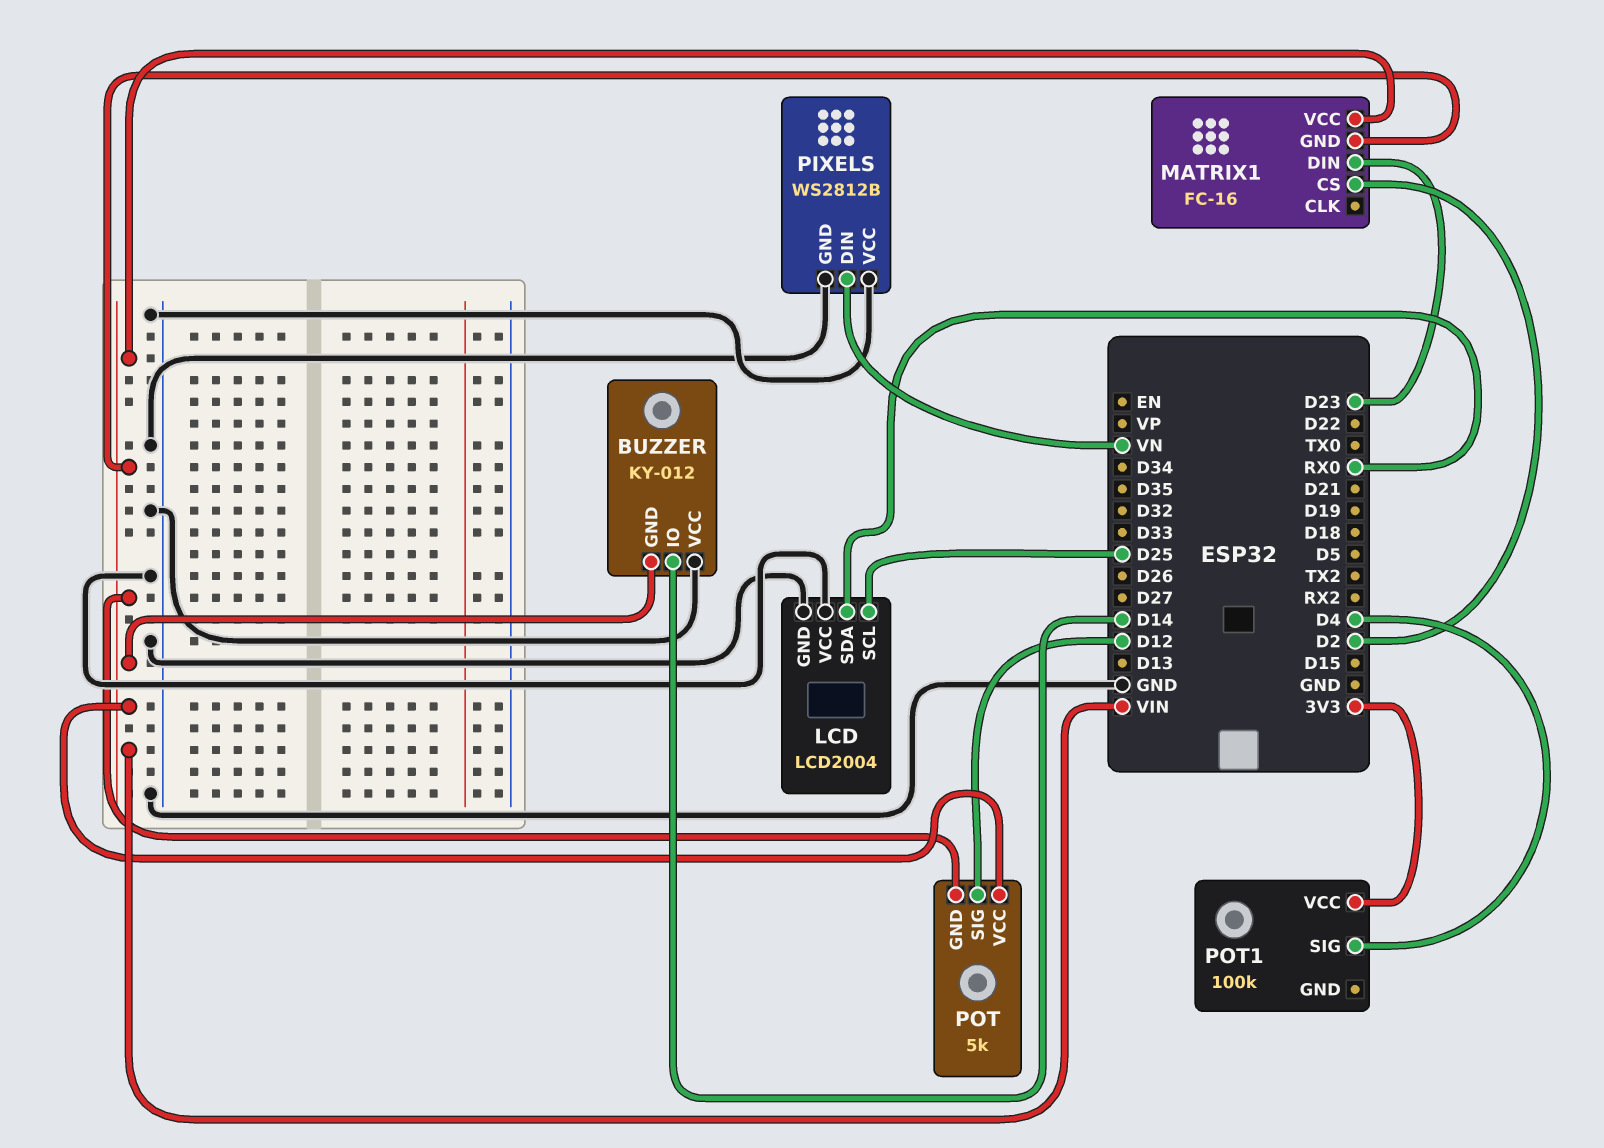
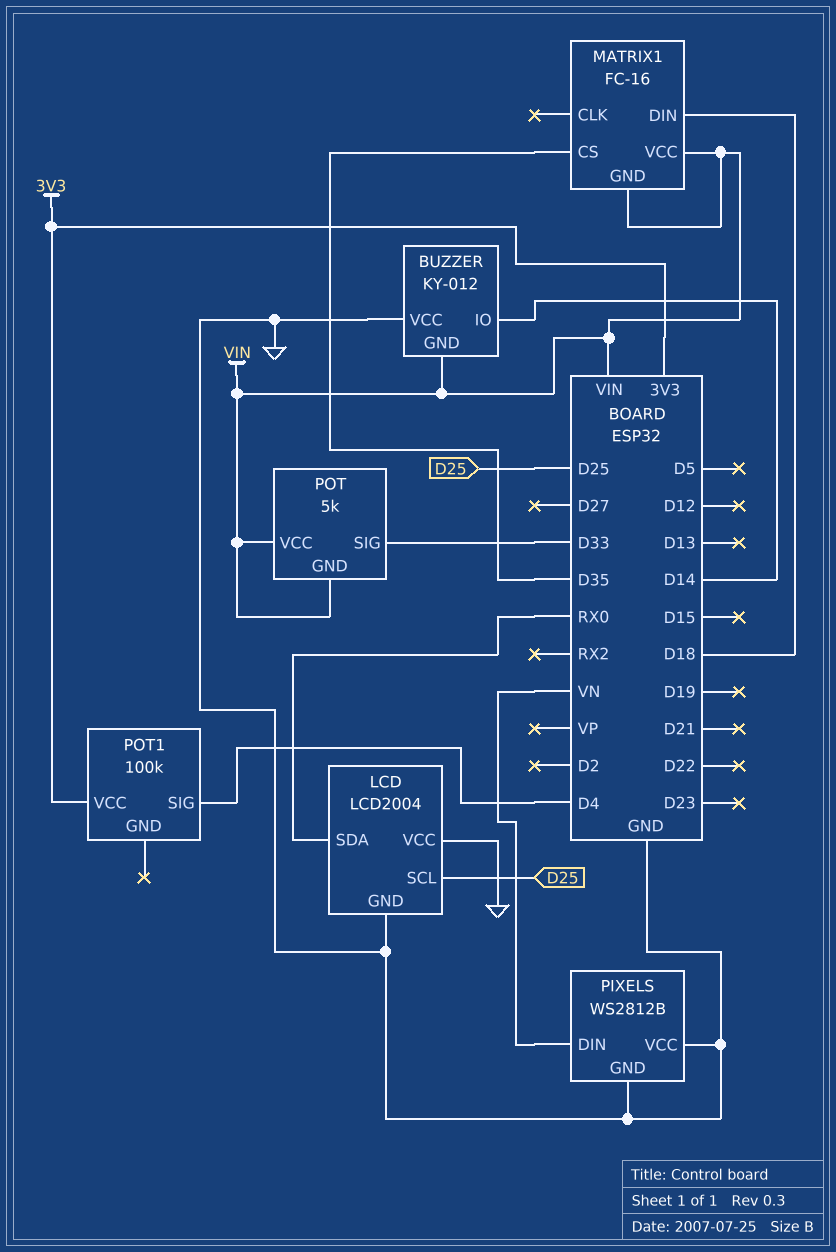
MATRIX1 pin CS: D2 -> D35
MATRIX1 pin DIN: D23 -> D18
POT pin SIG: D12 -> D33

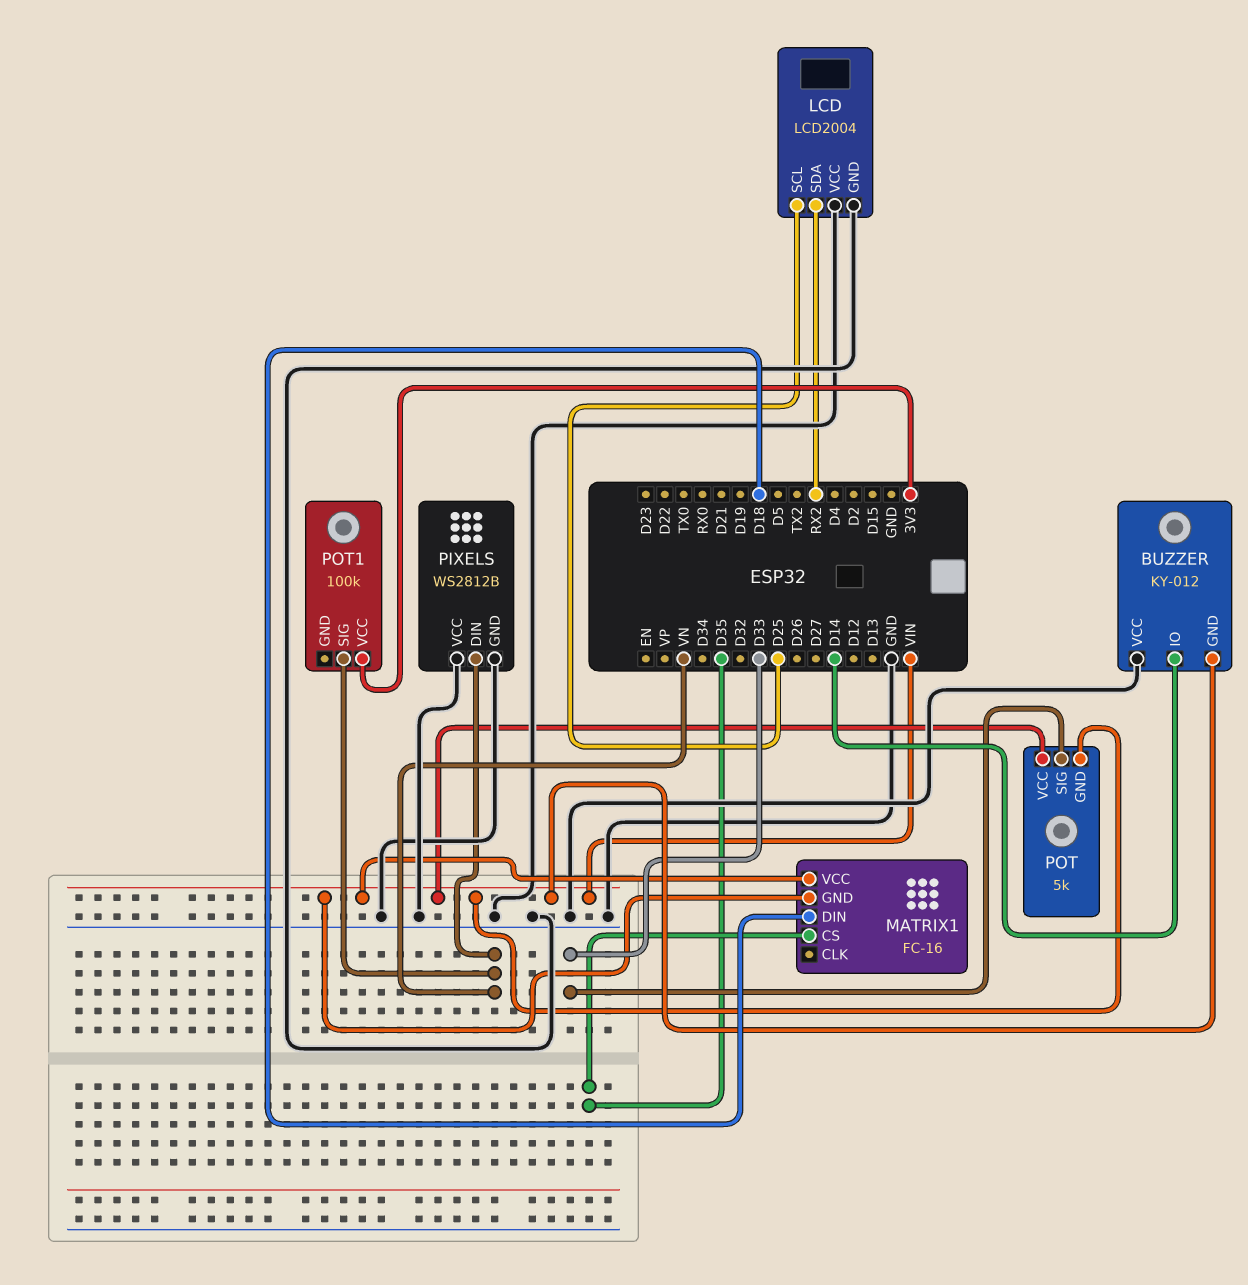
LCD pin SDA: RX0 -> RX2
POT1 pin SIG: D4 -> VN

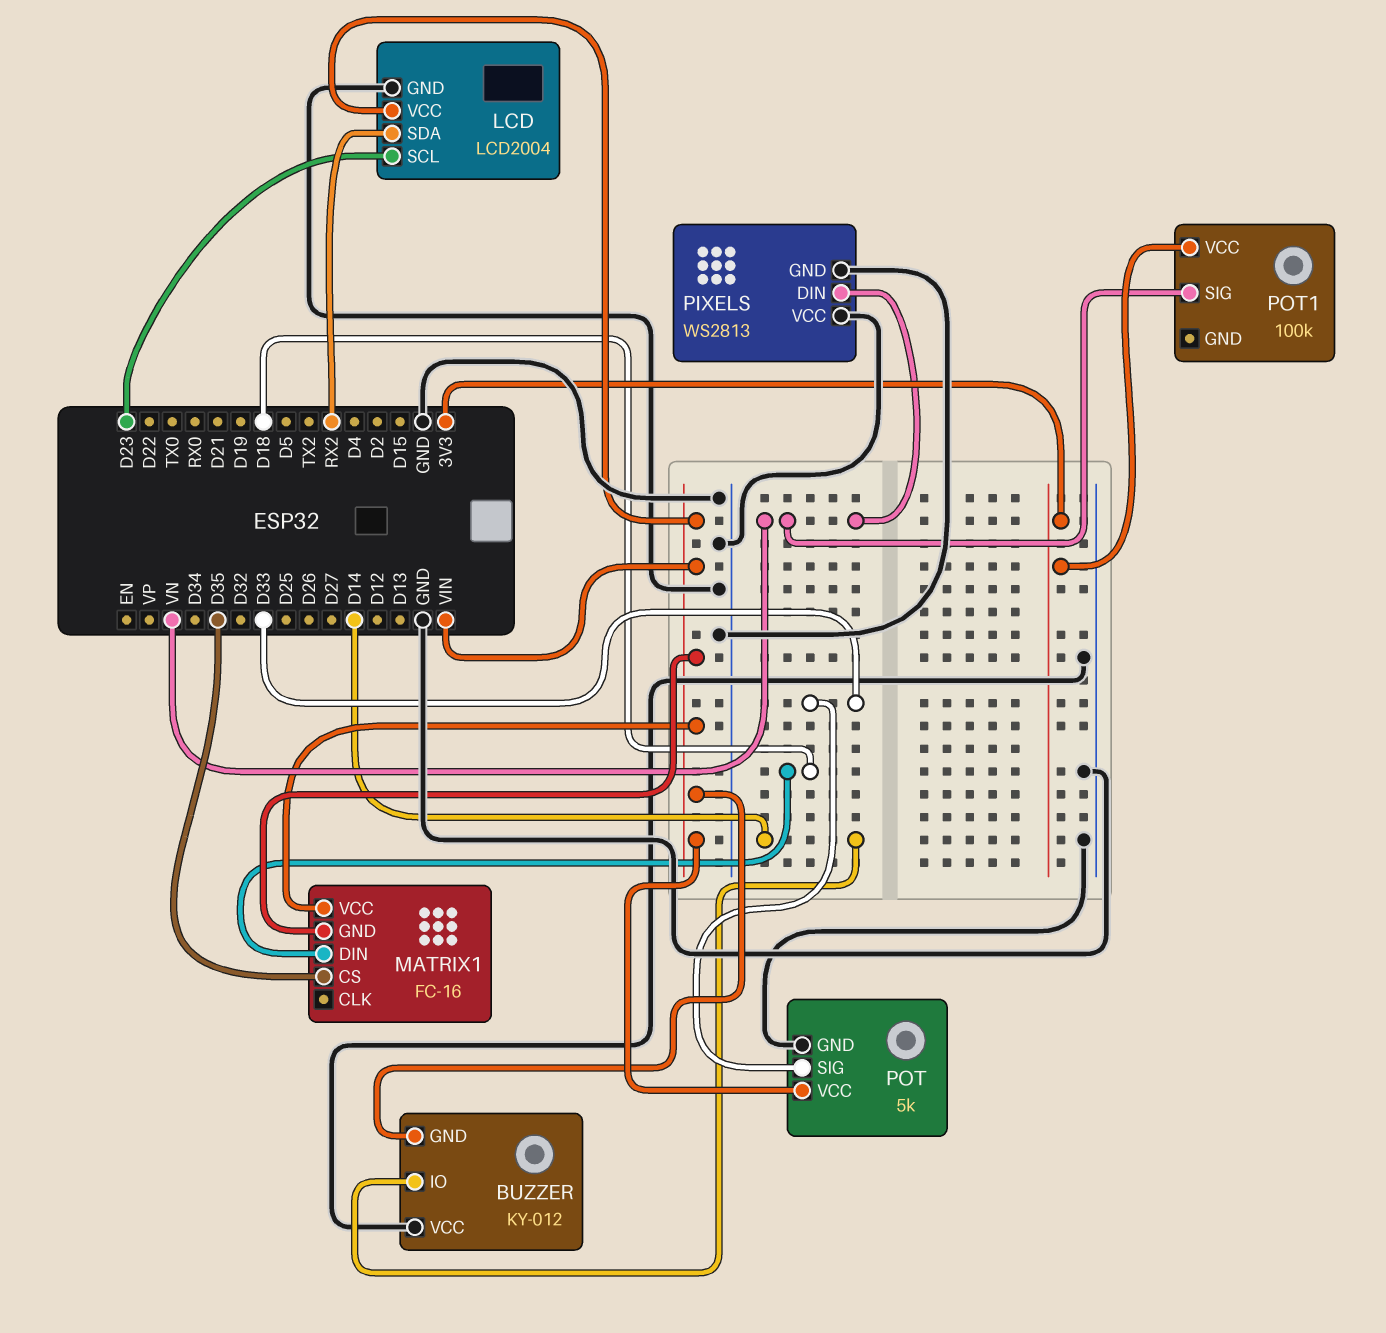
LCD pin SCL: D25 -> D23
LCD pin VCC: GND -> VIN
PIXELS: WS2812B -> WS2813
POT pin GND: VIN -> GND

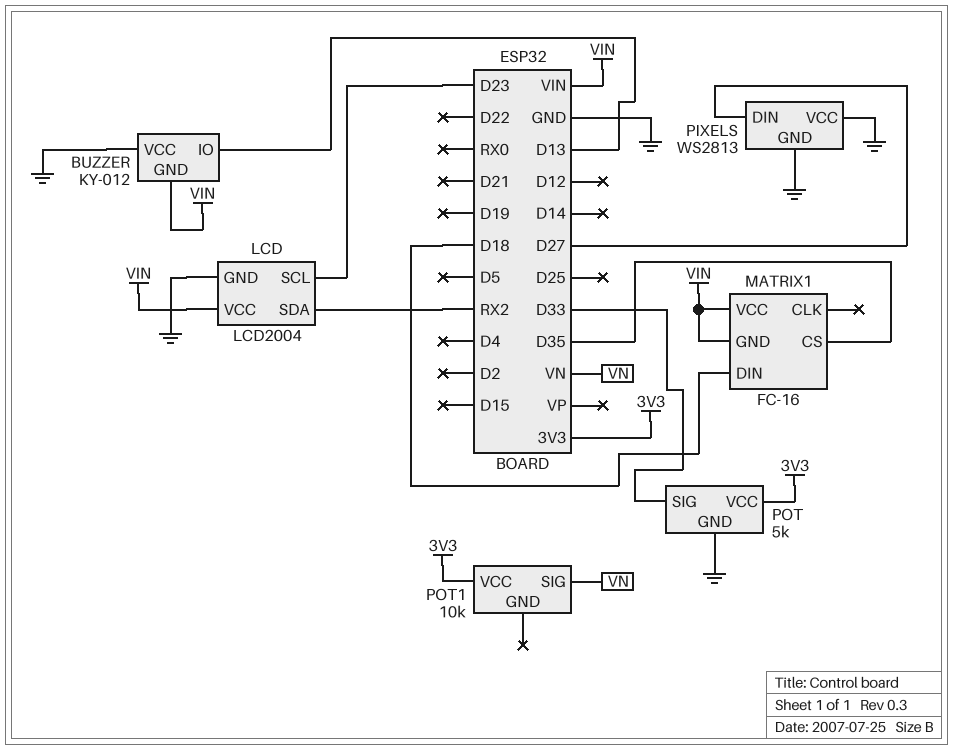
BUZZER pin IO: D14 -> D13
PIXELS pin DIN: VN -> D27
POT pin VCC: VIN -> 3V3
POT1: 100k -> 10k

